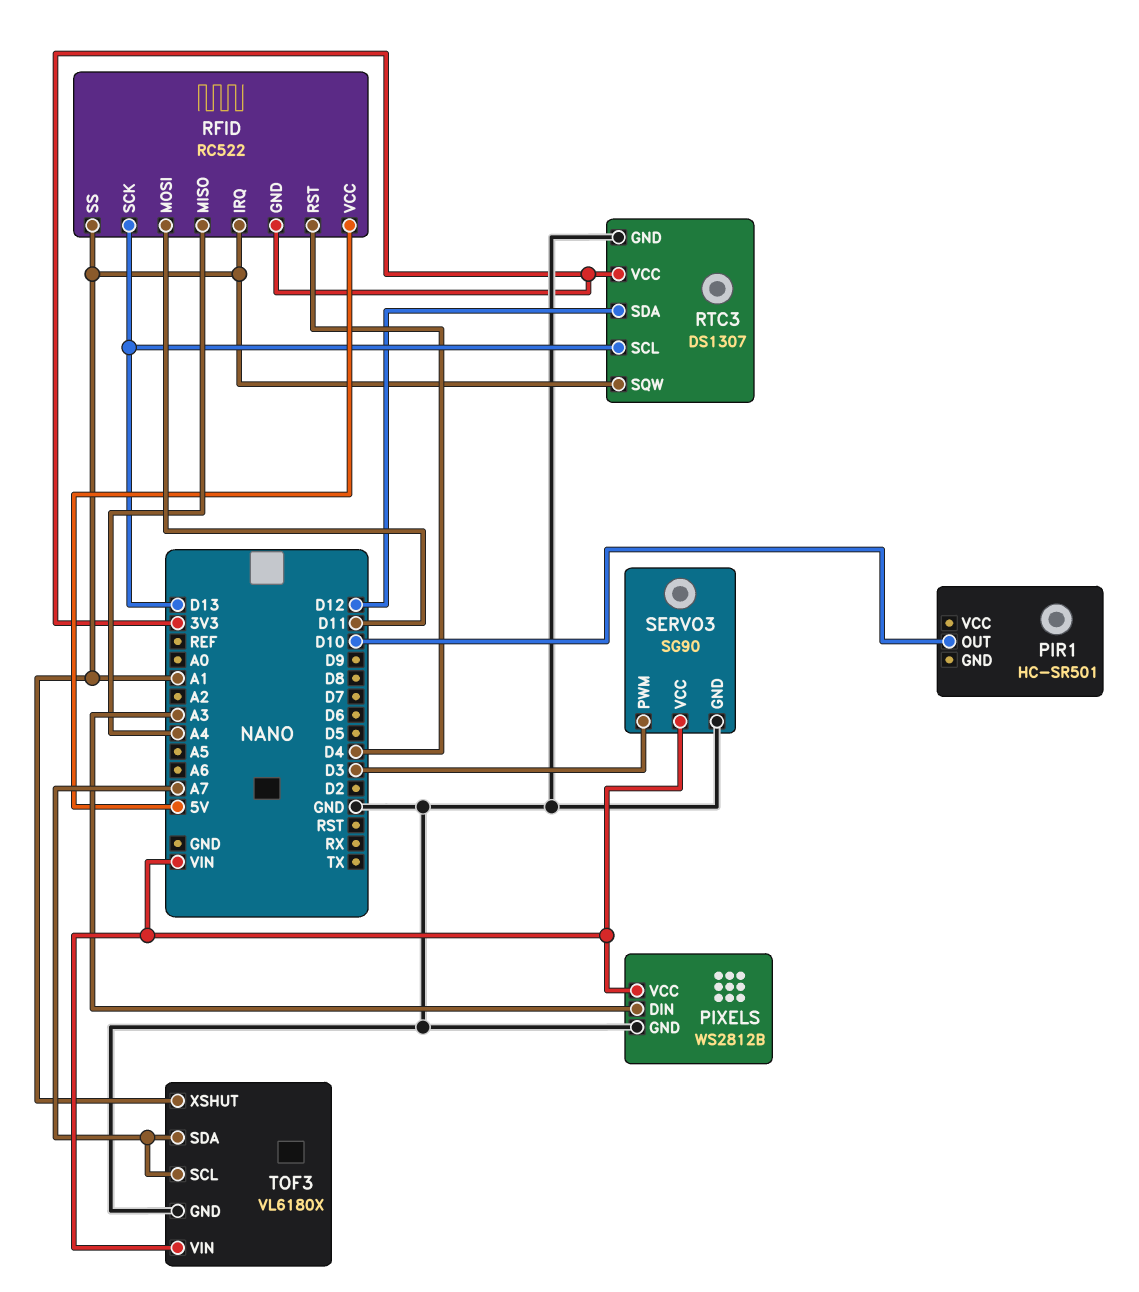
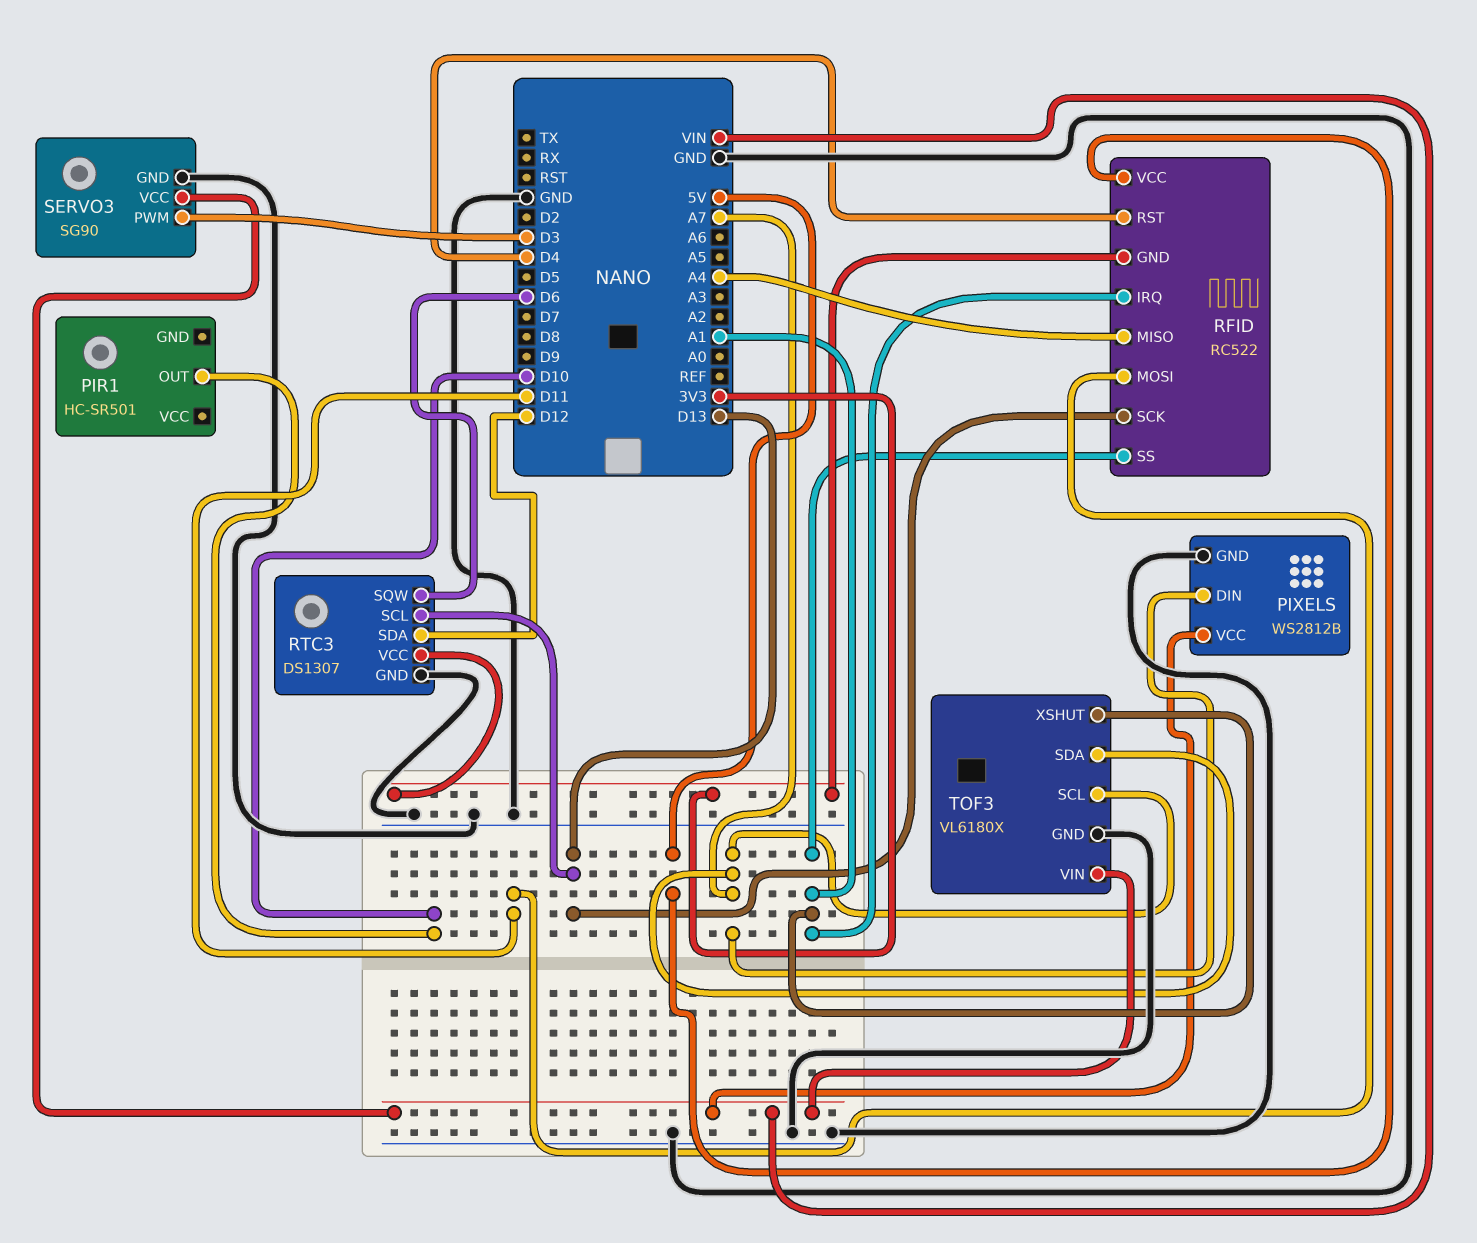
PIXELS pin DIN: A3 -> A7
RTC3 pin SQW: A1 -> D6

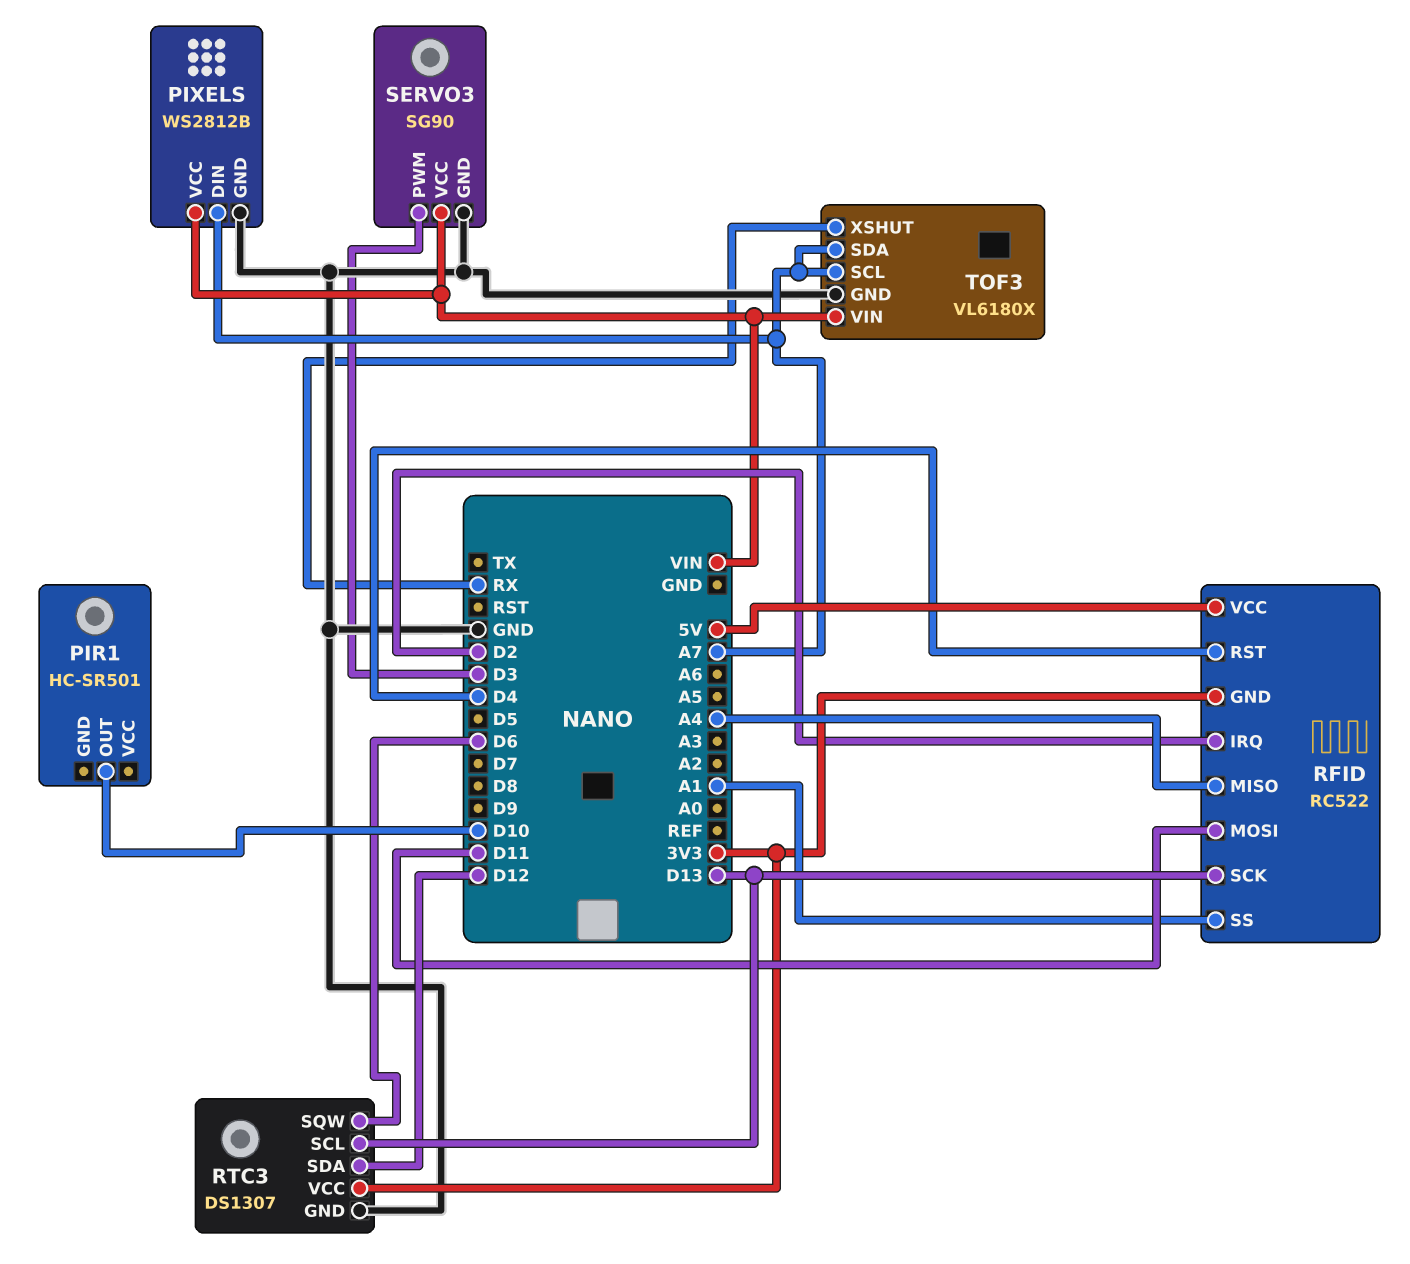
RFID pin IRQ: A1 -> D2
TOF3 pin XSHUT: A1 -> RX

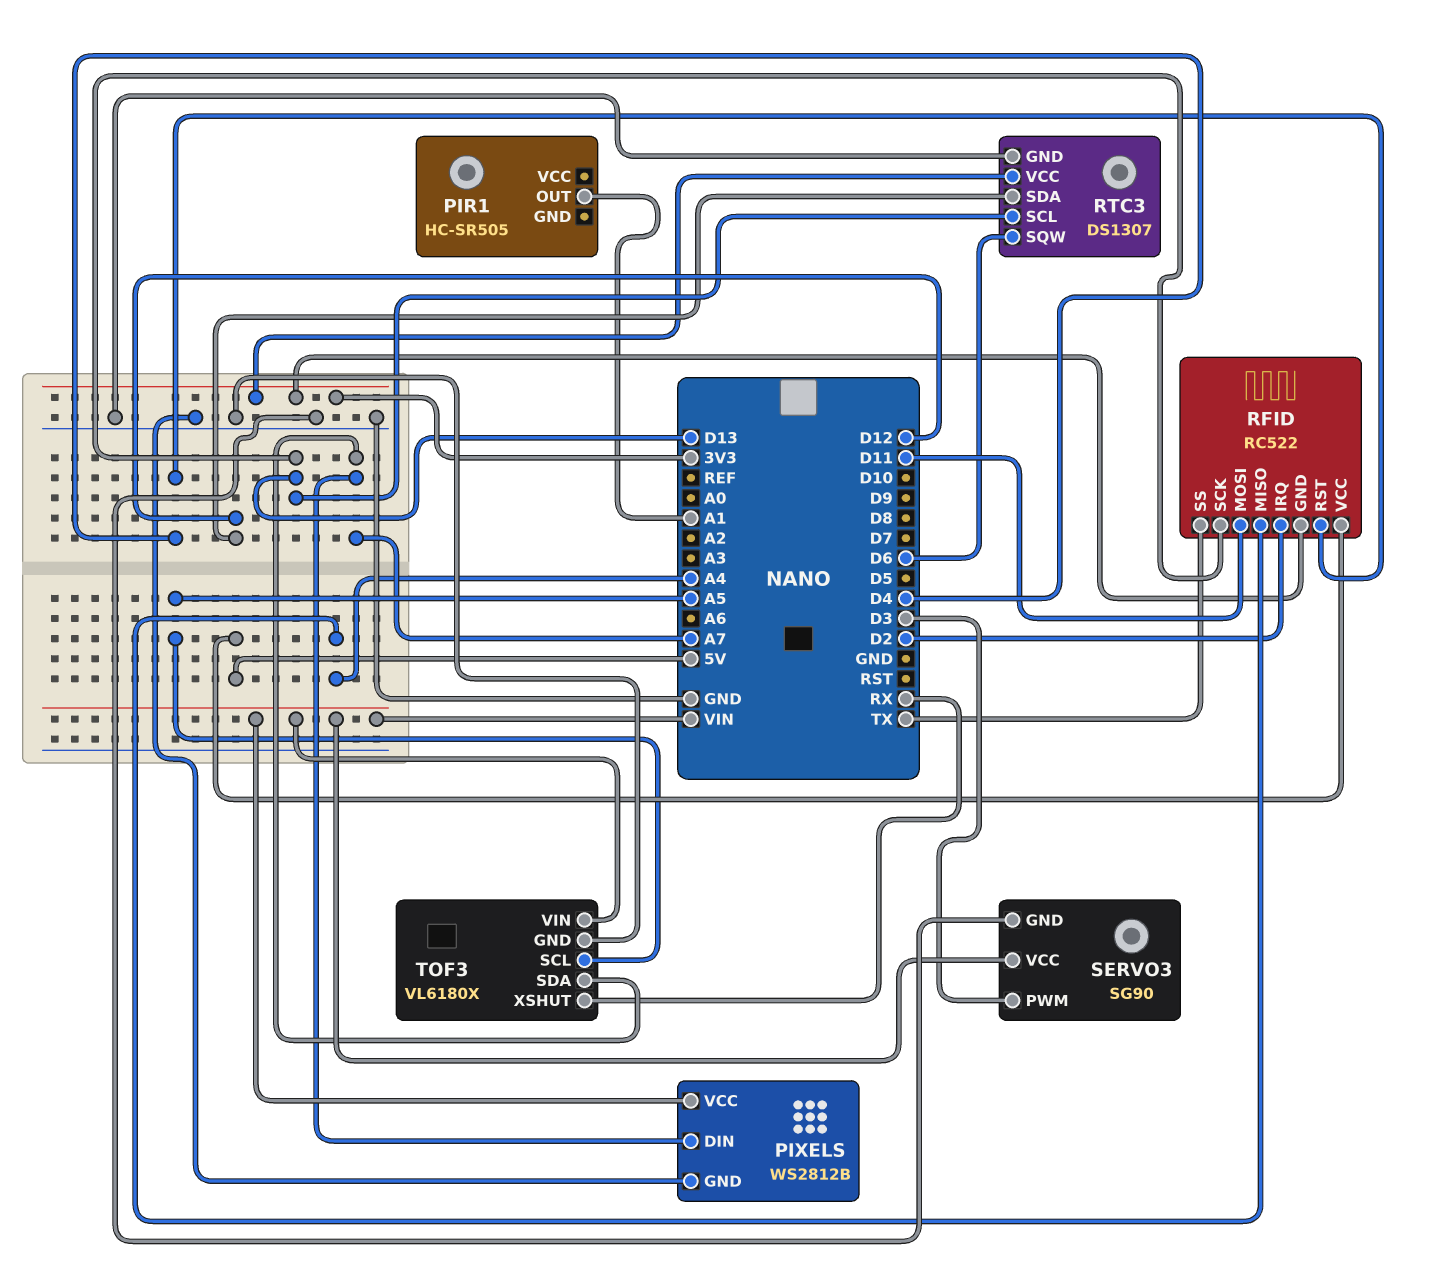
PIR1: HC-SR501 -> HC-SR505
PIR1 pin OUT: D10 -> A1
RFID pin SS: A1 -> TX
TOF3 pin SCL: A7 -> A5

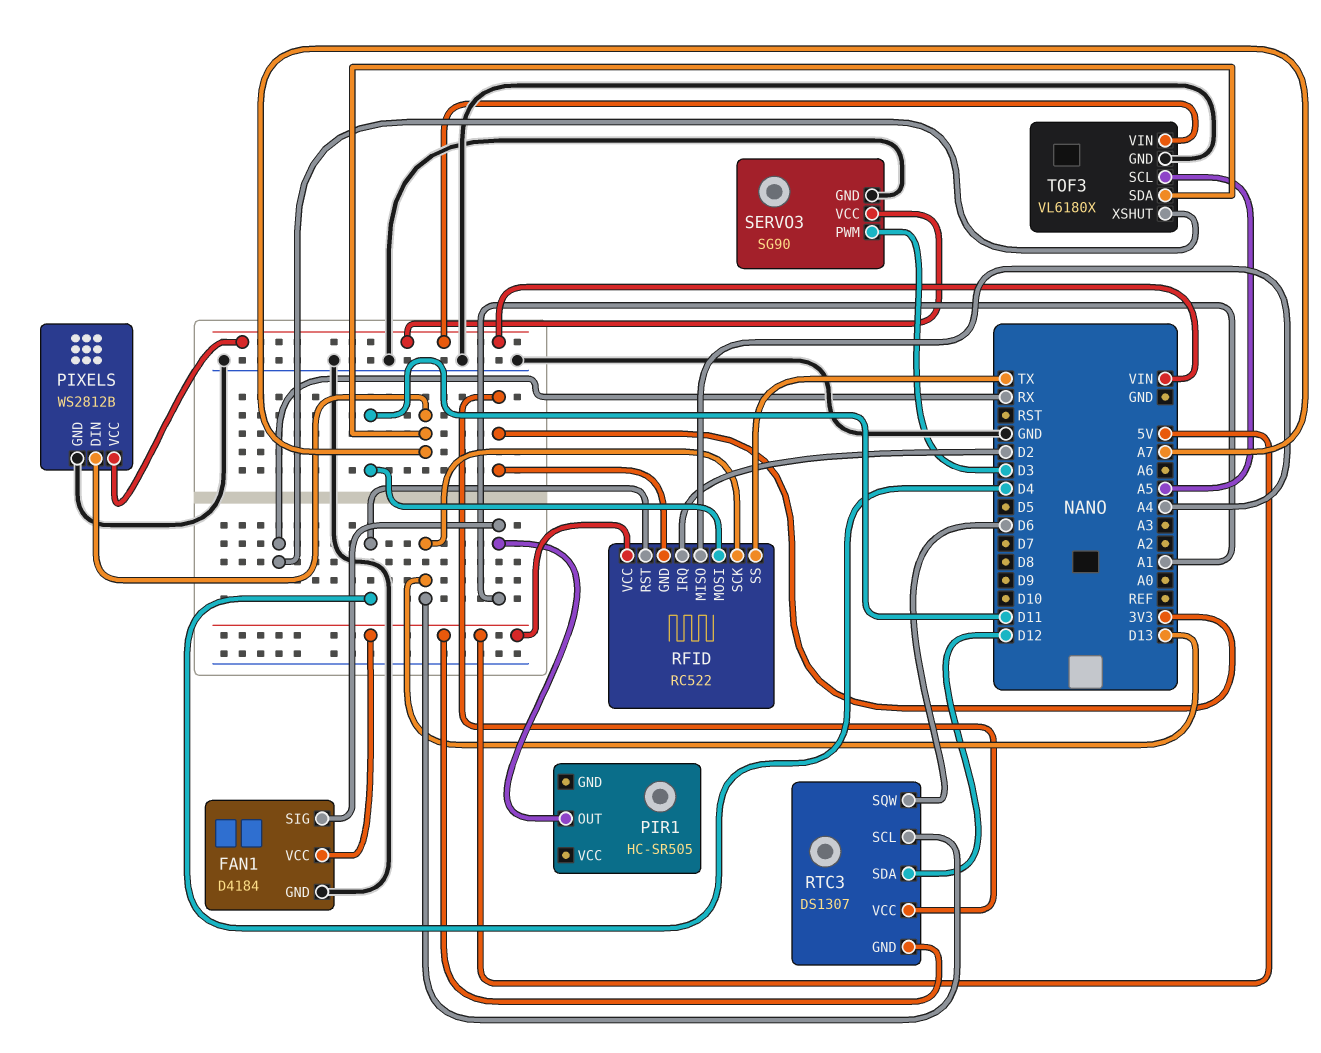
FAN1: none -> D4184
FAN1 pin GND: none -> GND
FAN1 pin SIG: none -> A1
FAN1 pin VCC: none -> 5V
RTC3 pin GND: GND -> 5V

